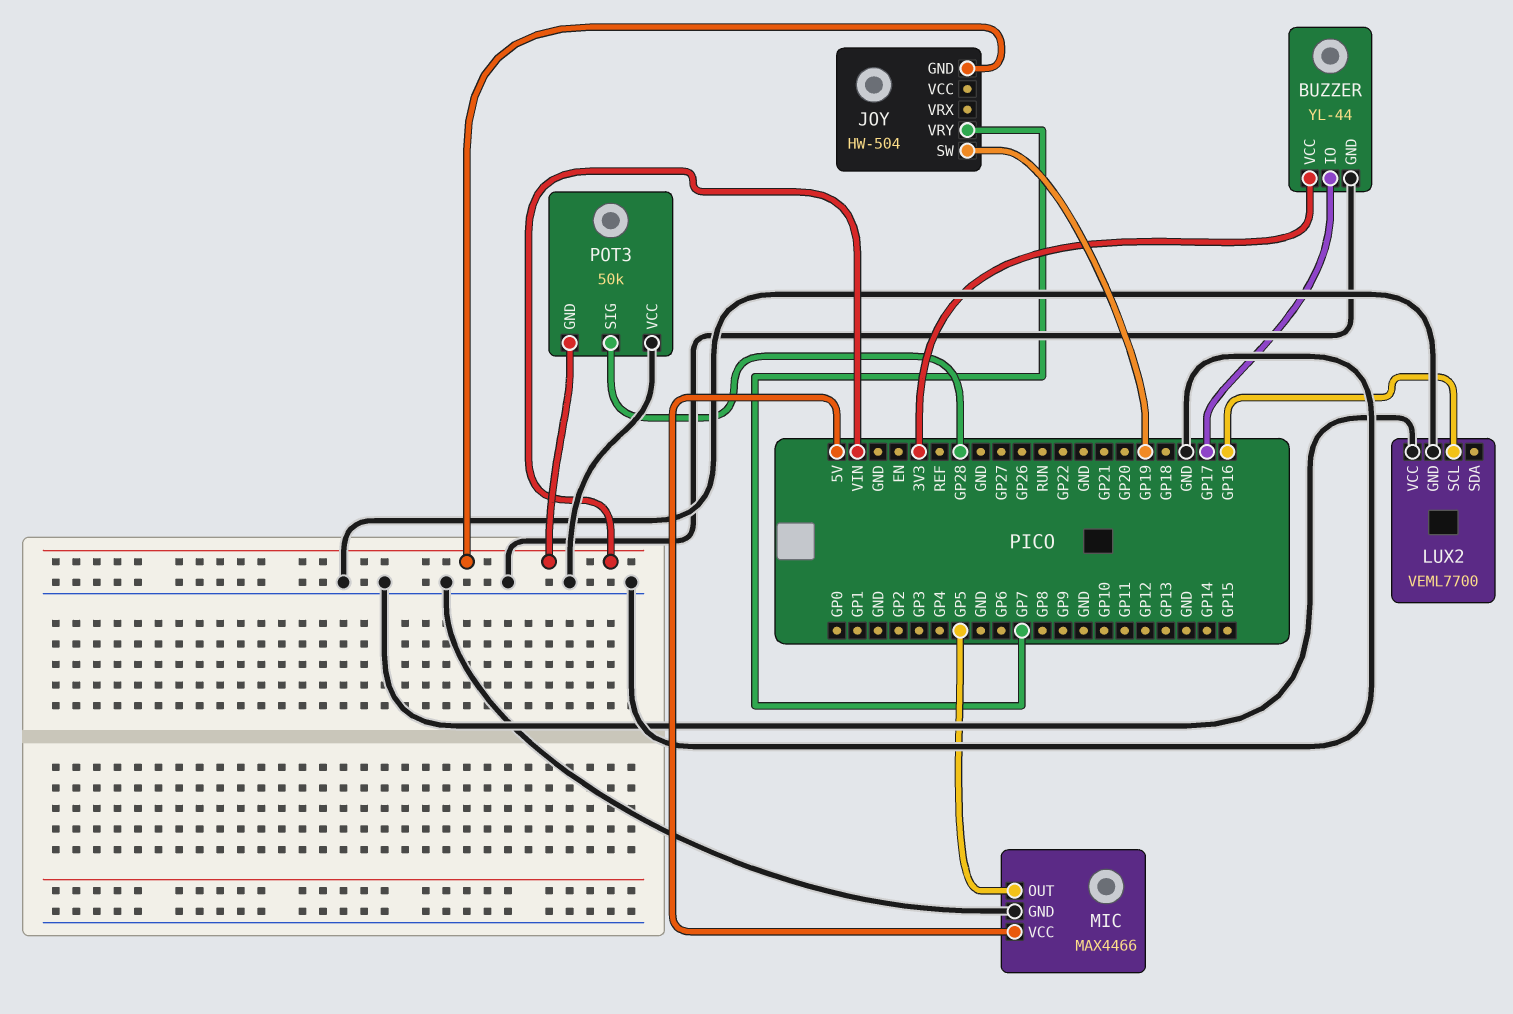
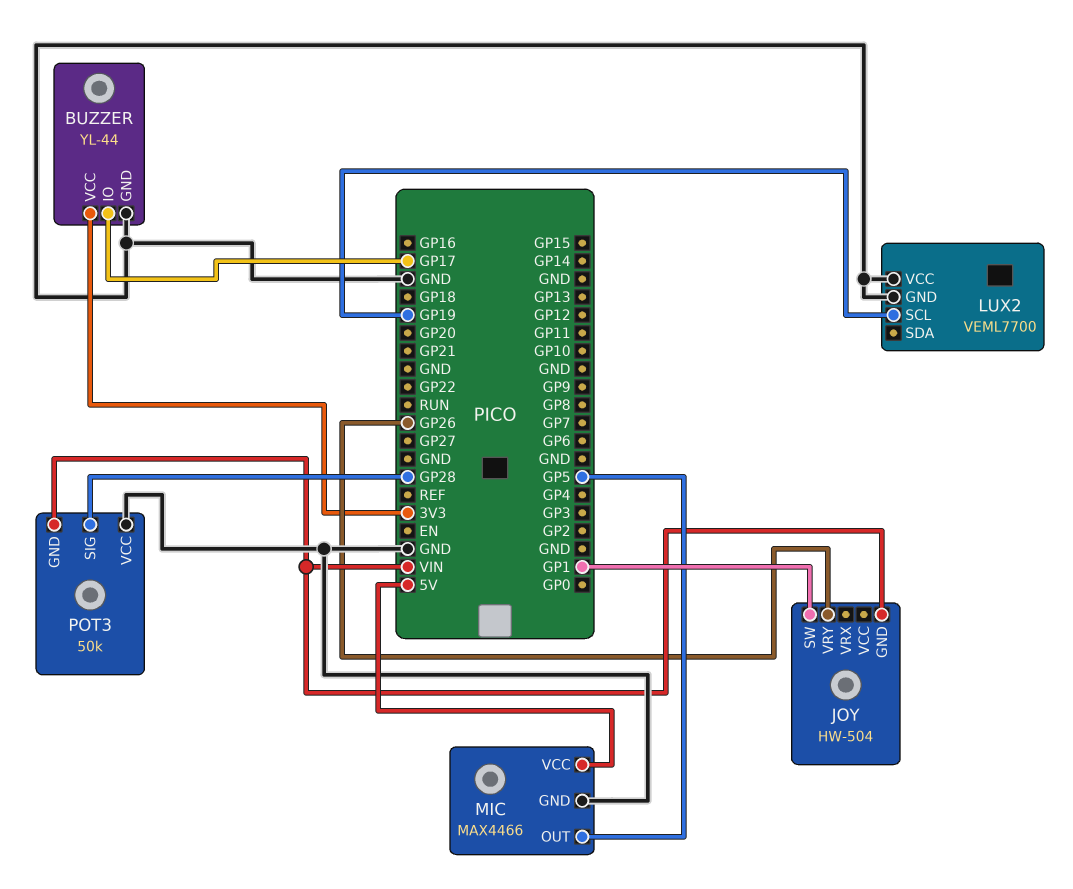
JOY pin SW: GP19 -> GP1
JOY pin VRY: GP7 -> GP26
LUX2 pin SCL: GP16 -> GP19

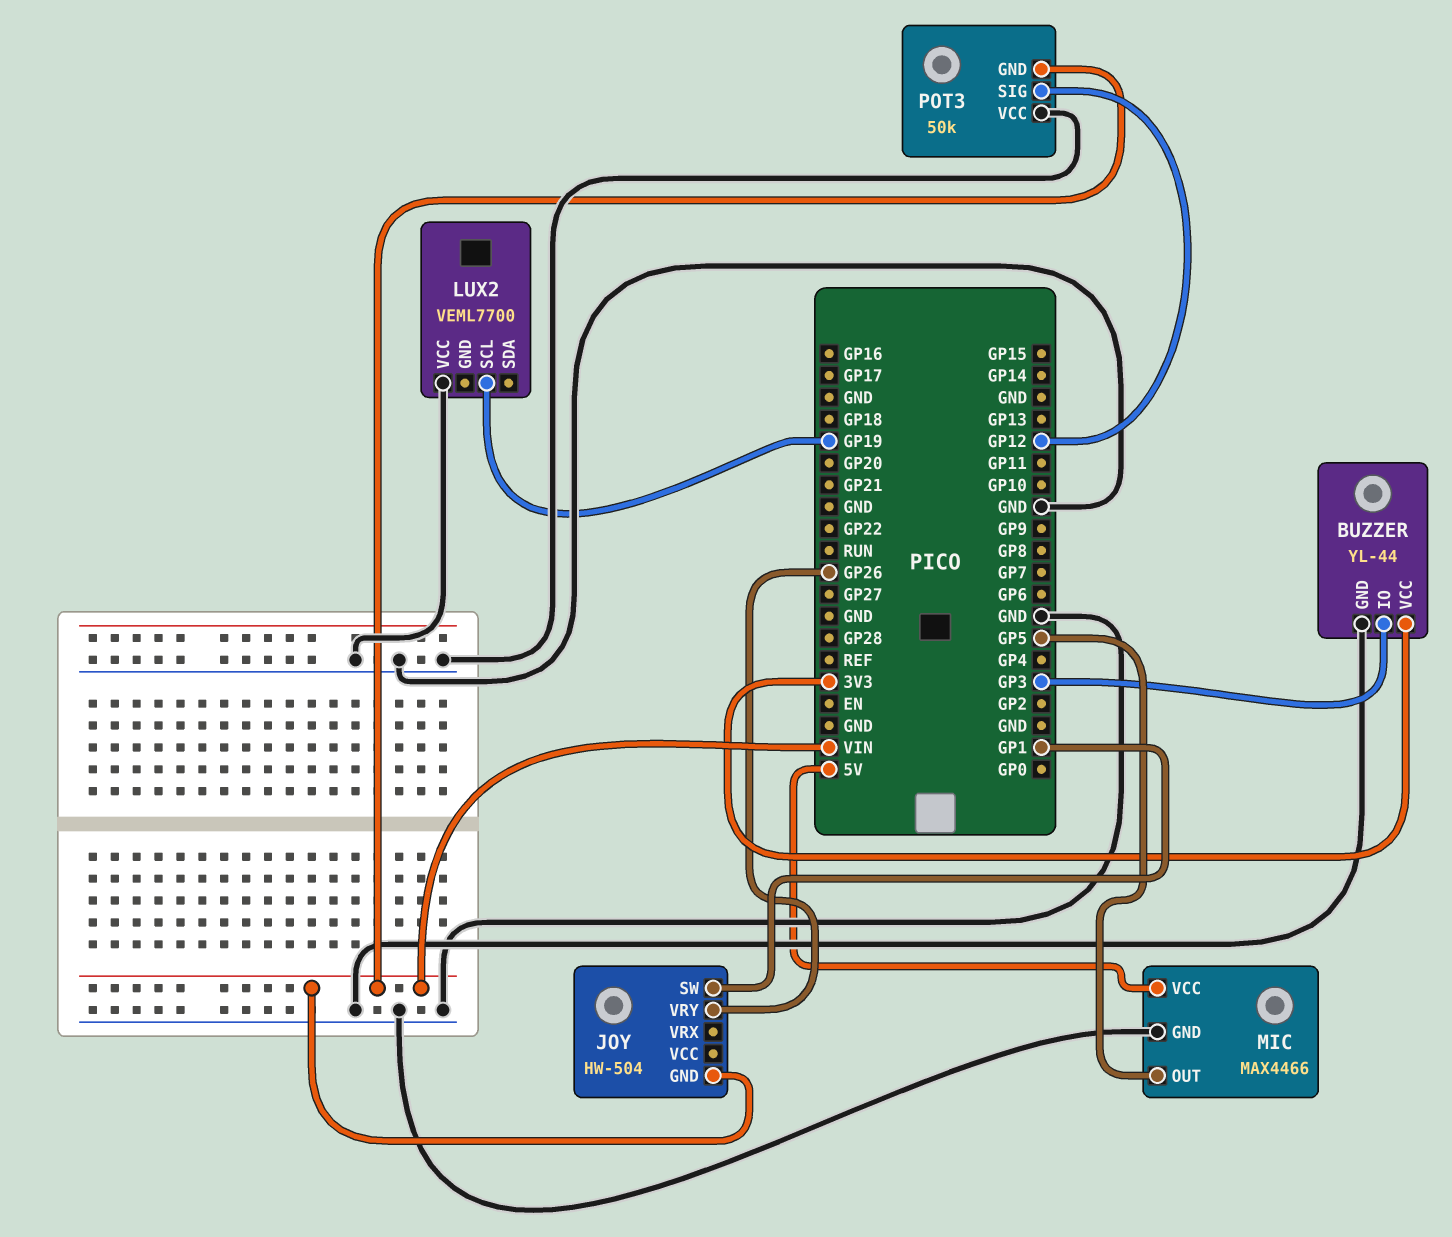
BUZZER pin IO: GP17 -> GP3
LUX2 pin GND: GND -> none
POT3 pin SIG: GP28 -> GP12

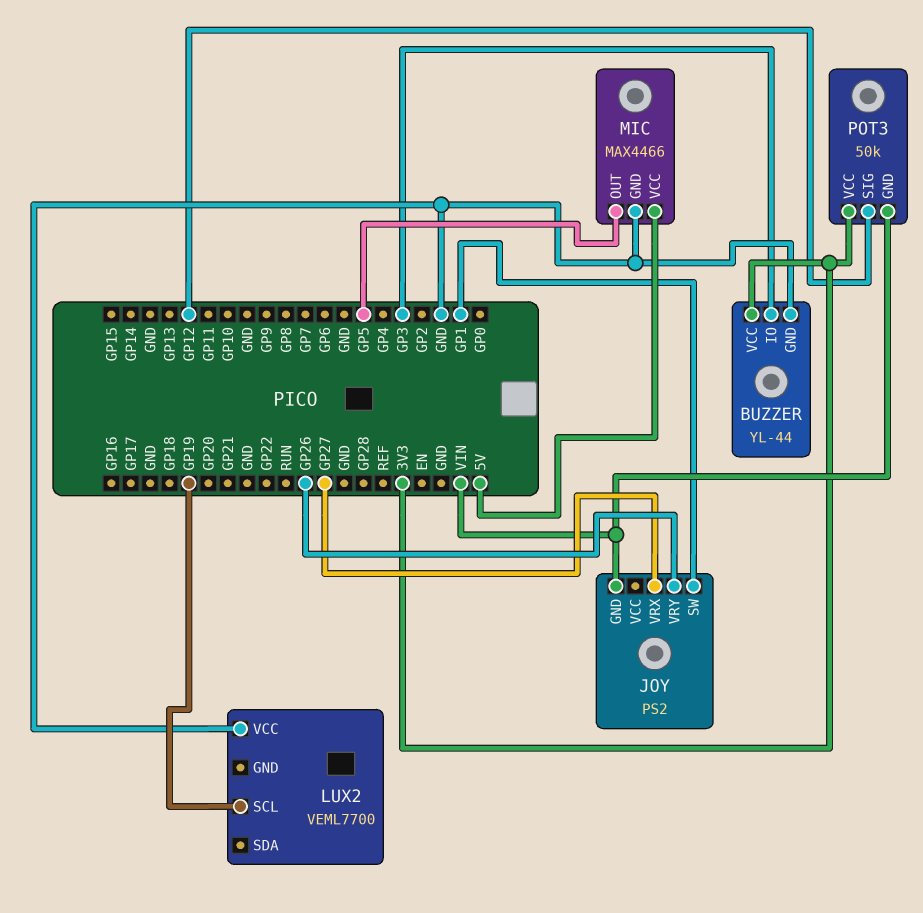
JOY: HW-504 -> PS2
JOY pin VRX: none -> GP27
POT3 pin VCC: GND -> 3V3

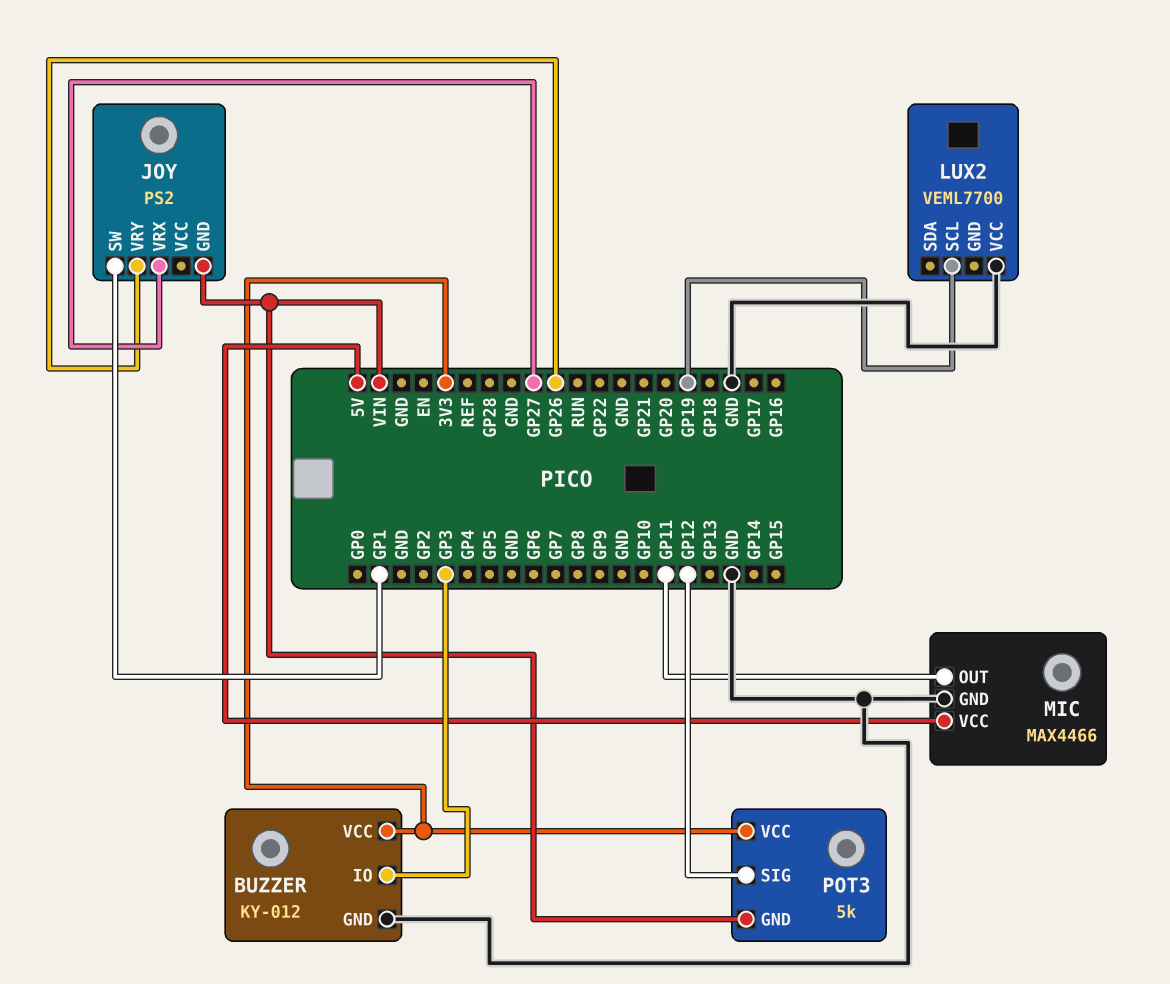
BUZZER: YL-44 -> KY-012
MIC pin OUT: GP5 -> GP11
POT3: 50k -> 5k

